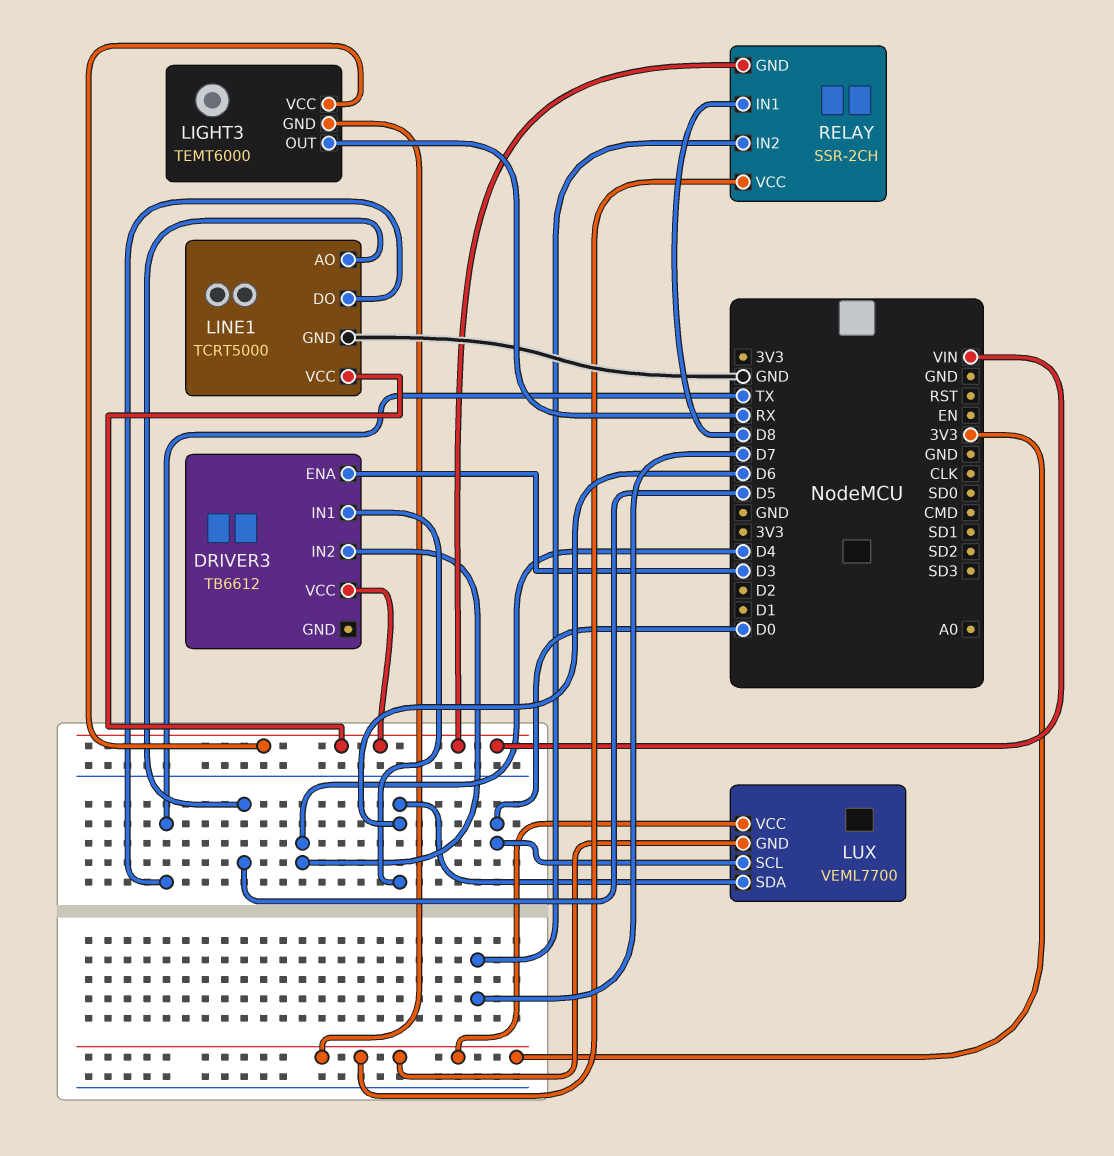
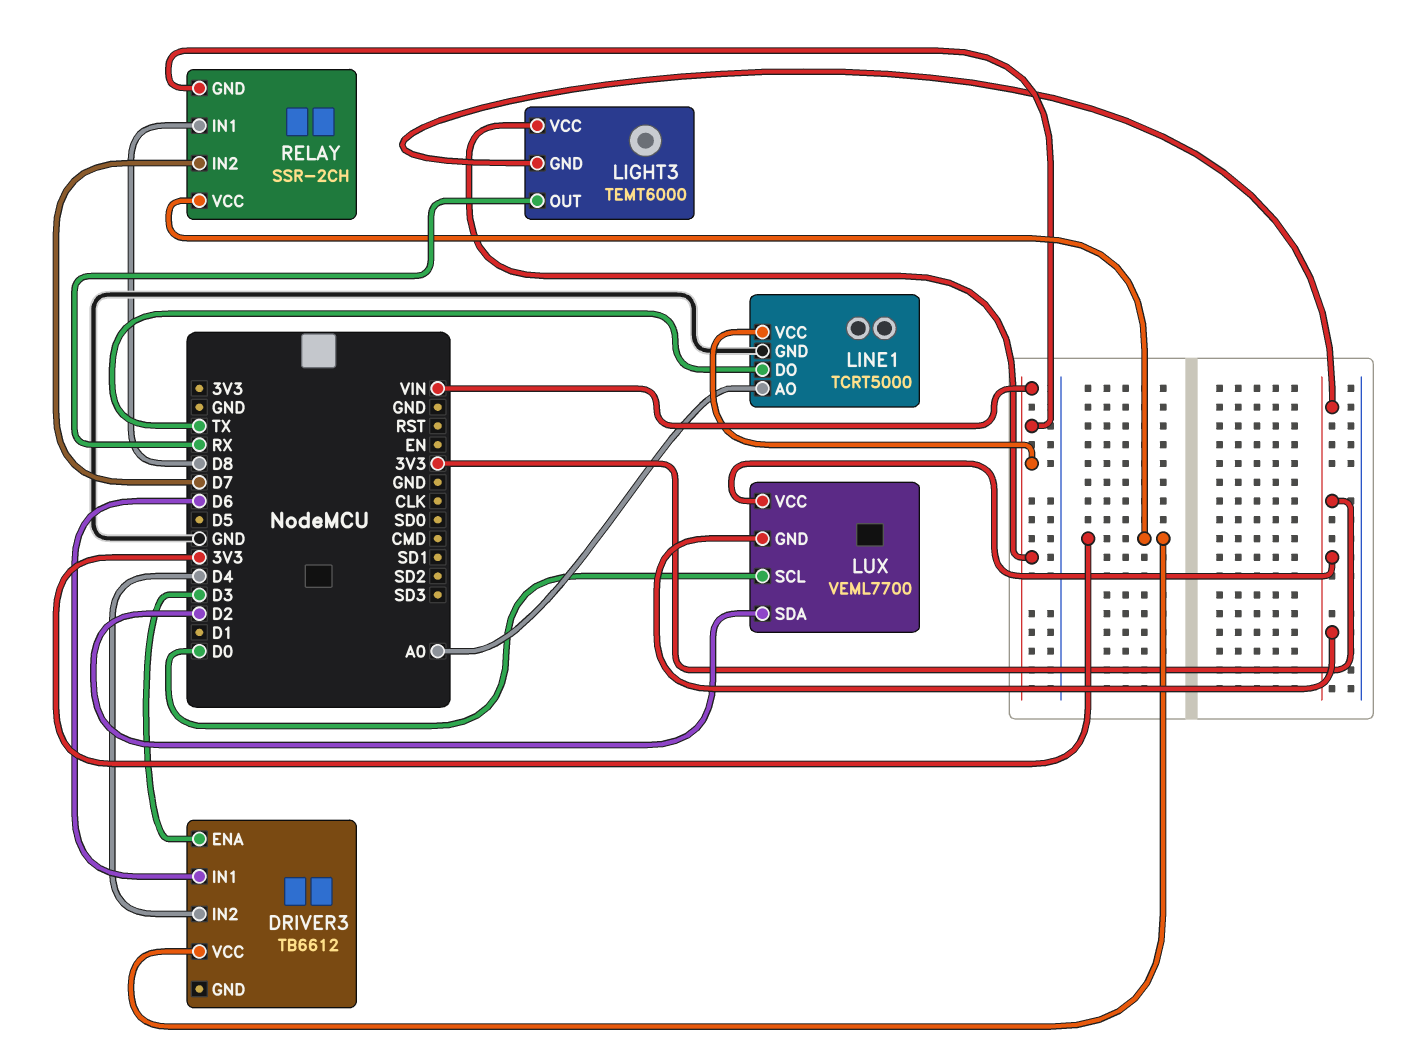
DRIVER3 pin VCC: VIN -> 3V3
LINE1 pin AO: D5 -> A0
LUX pin SDA: D6 -> D2

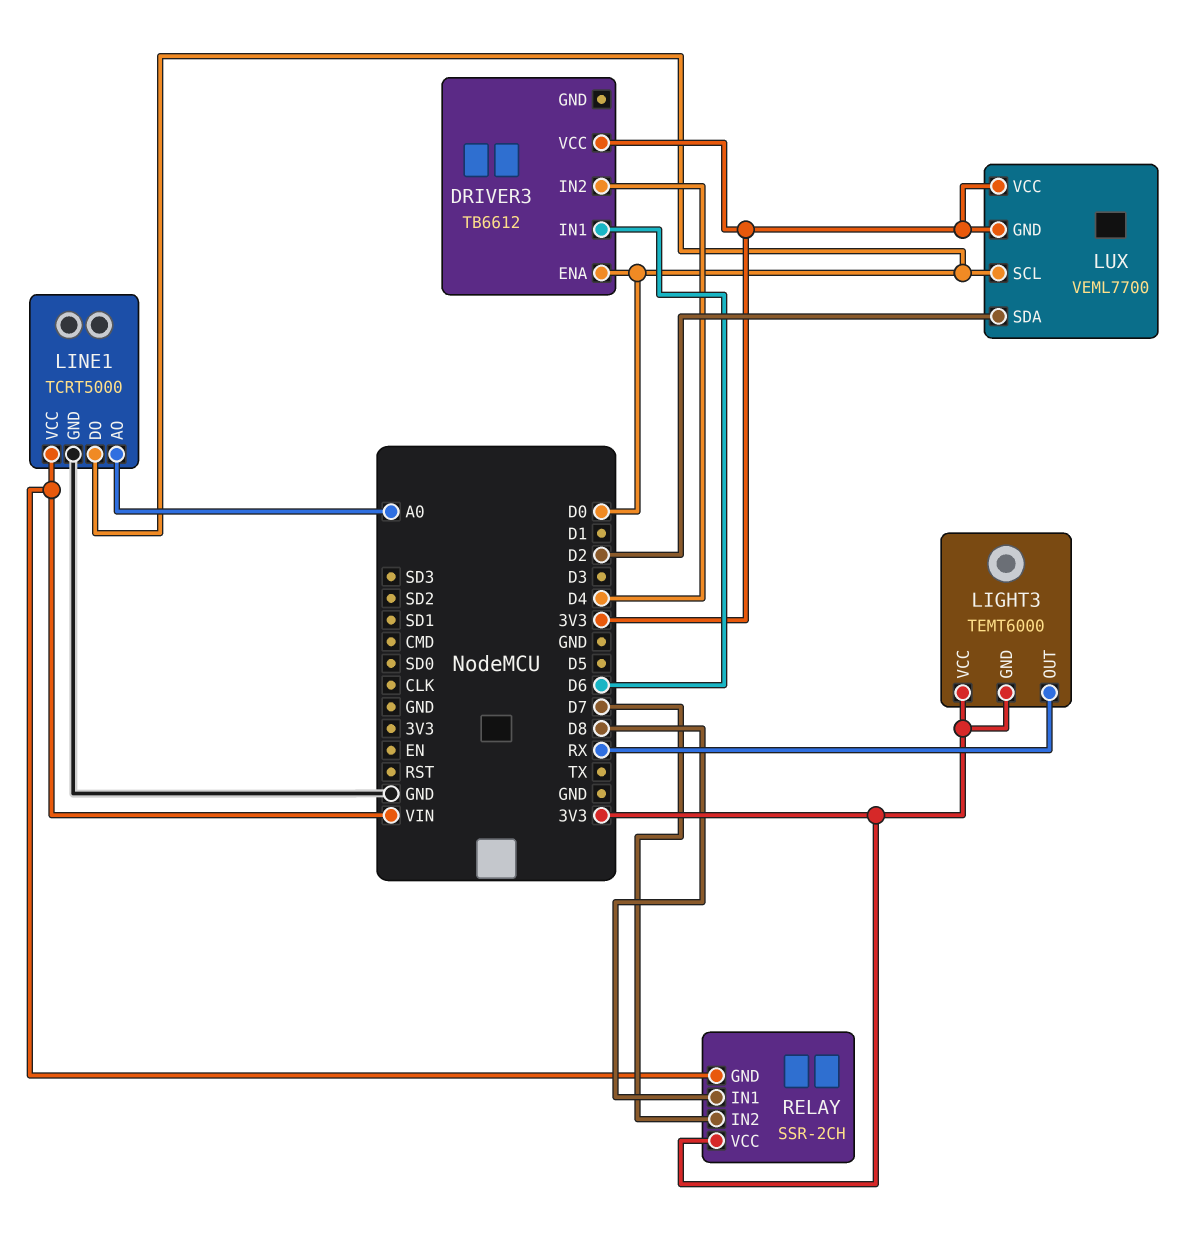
DRIVER3 pin ENA: D3 -> D0
LIGHT3 pin VCC: VIN -> 3V3
LINE1 pin DO: TX -> D0

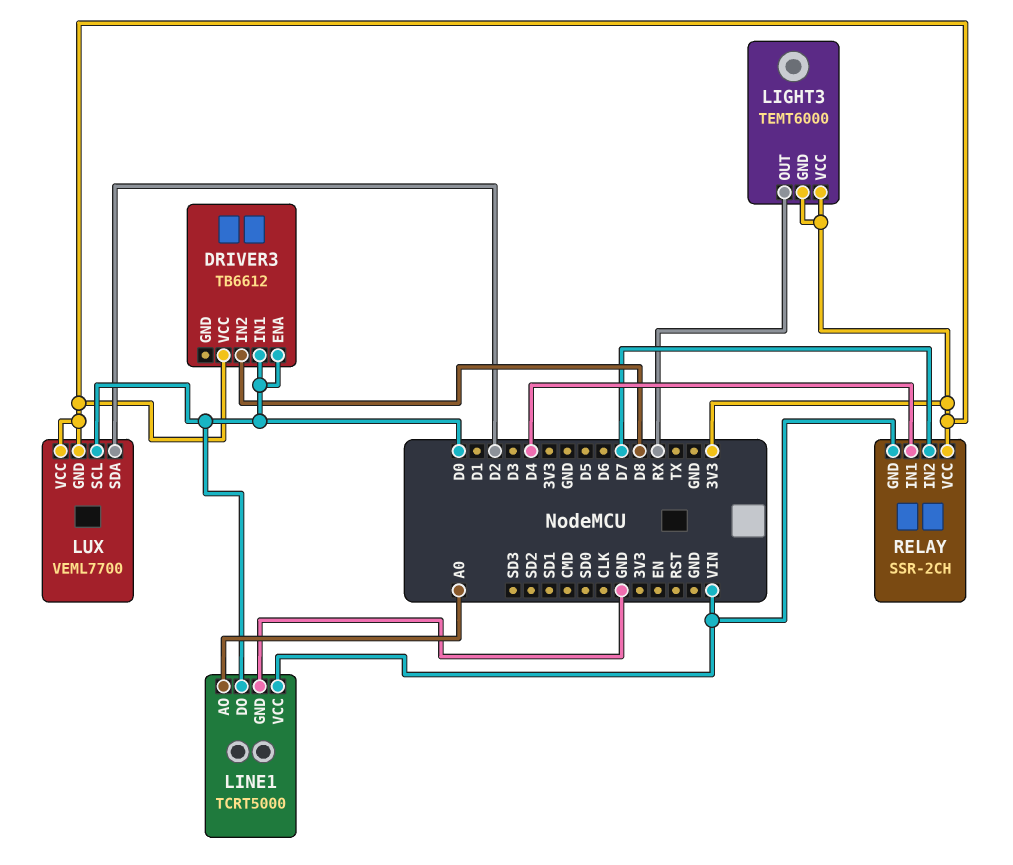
DRIVER3 pin IN1: D6 -> D0
DRIVER3 pin IN2: D4 -> D8
RELAY pin IN1: D8 -> D4

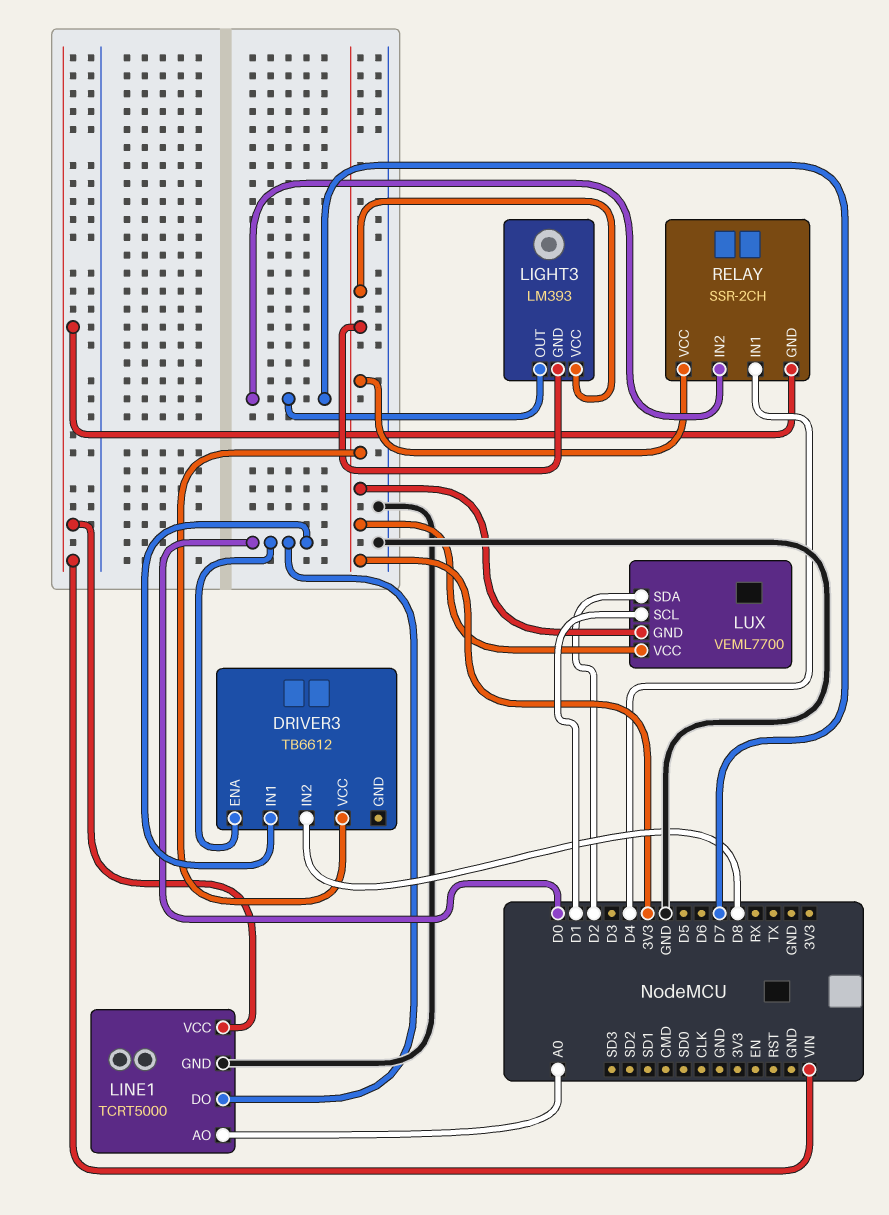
LIGHT3: TEMT6000 -> LM393
LIGHT3 pin OUT: RX -> D7
LUX pin SCL: D0 -> D1

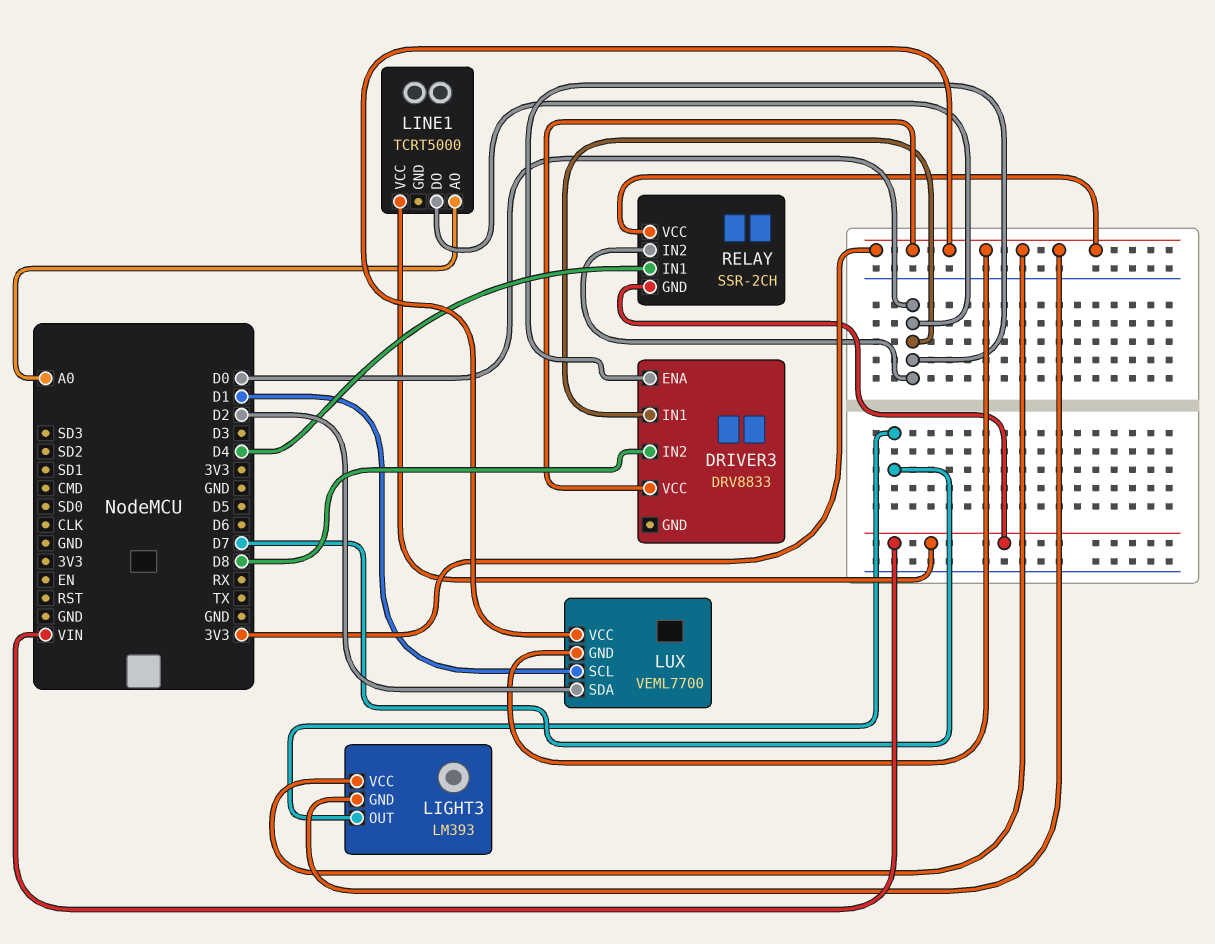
DRIVER3: TB6612 -> DRV8833
LINE1 pin GND: GND -> none
RELAY pin IN2: D7 -> D0

